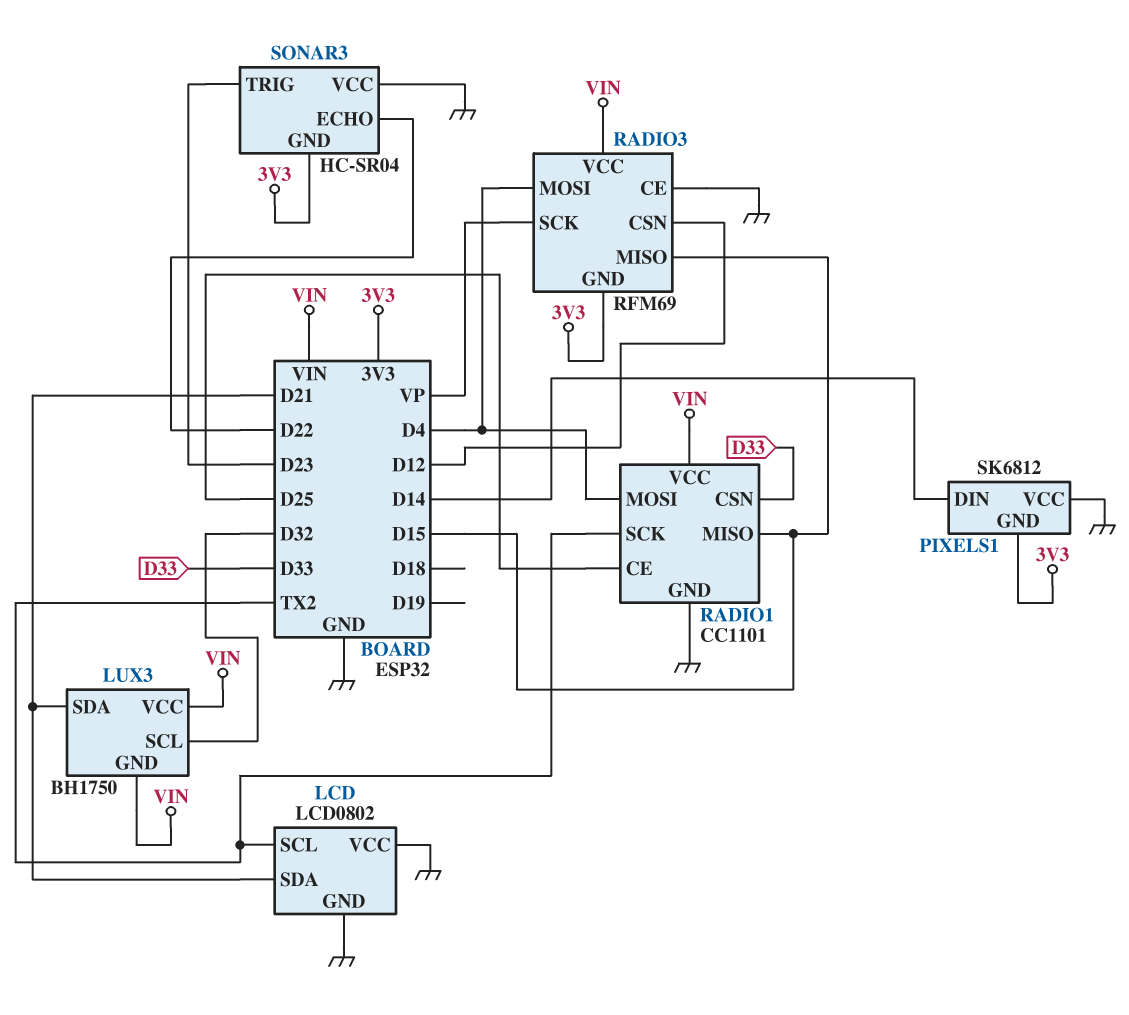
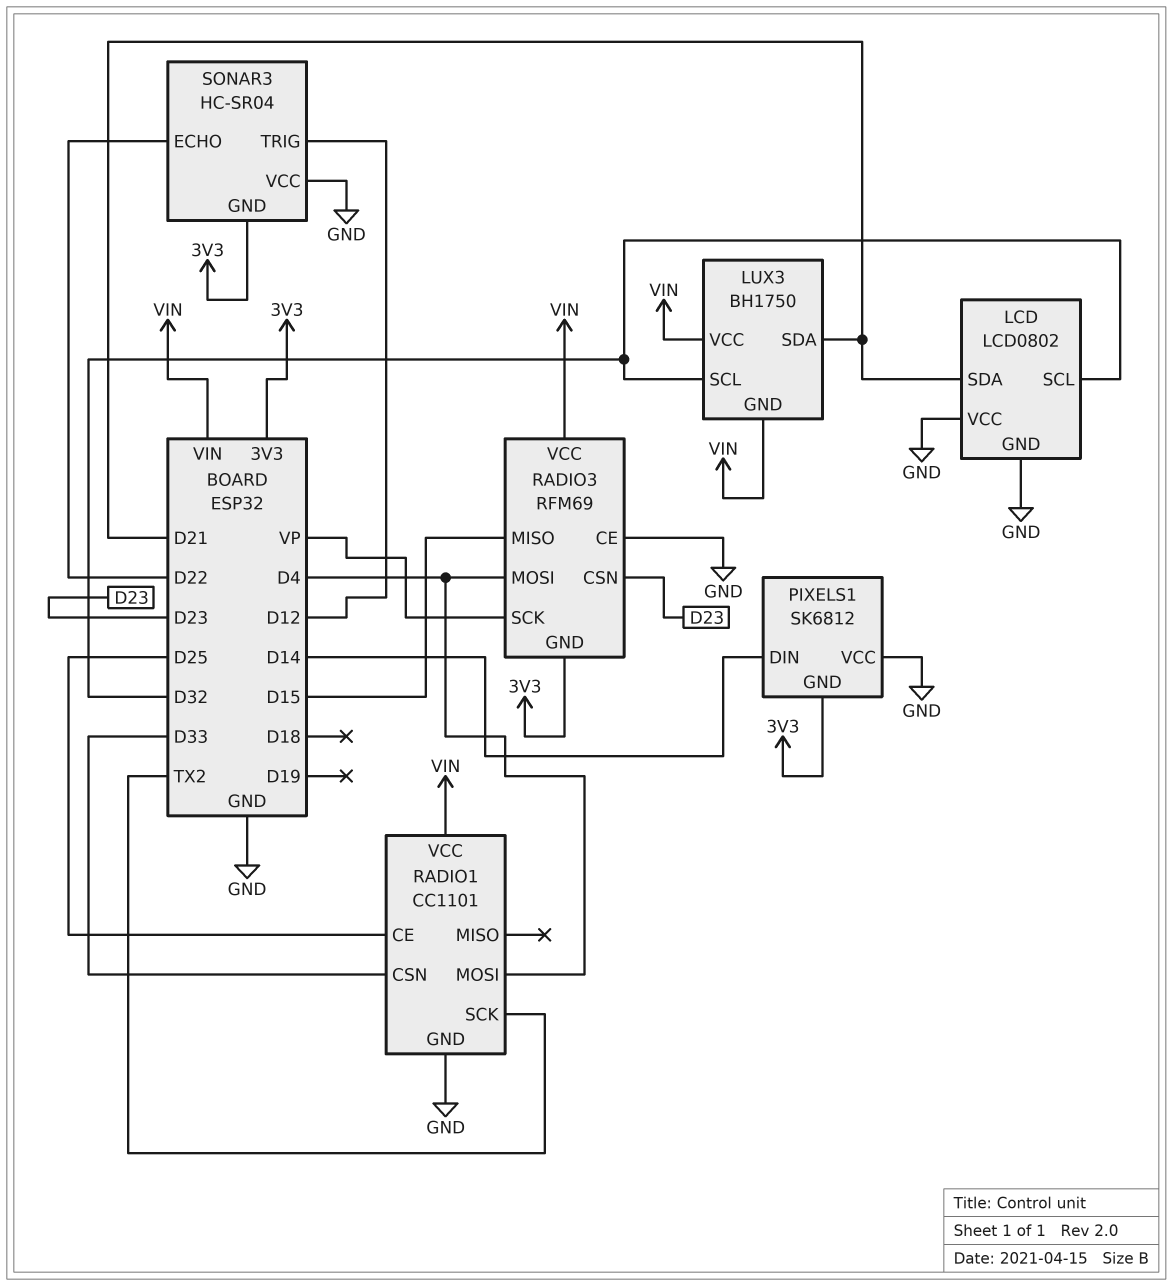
LCD pin SCL: TX2 -> D32
RADIO1 pin MISO: D15 -> none
RADIO3 pin CSN: D12 -> D23
SONAR3 pin TRIG: D23 -> D12

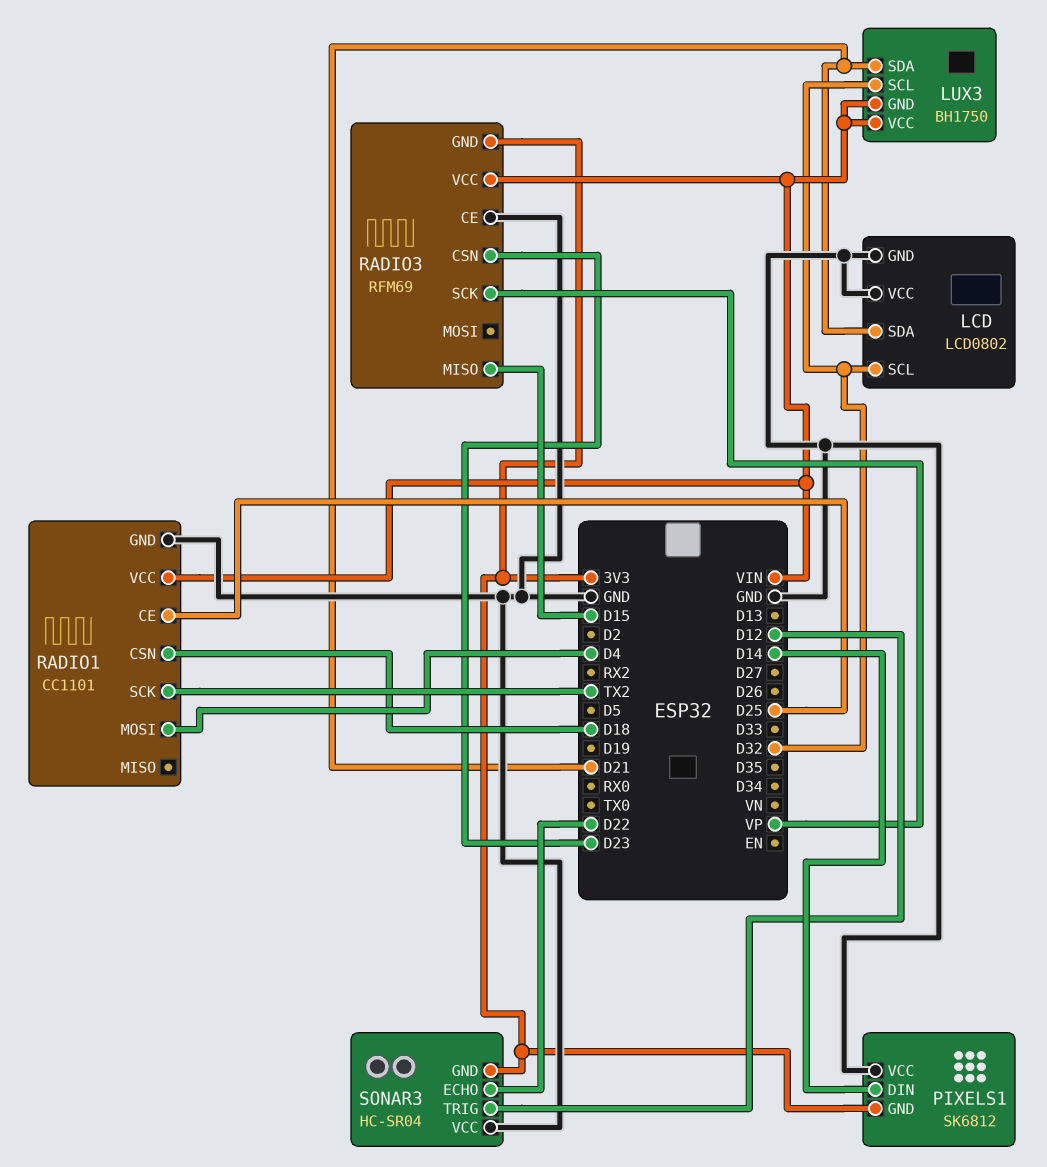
RADIO1 pin CSN: D33 -> D18
RADIO3 pin MOSI: D4 -> none

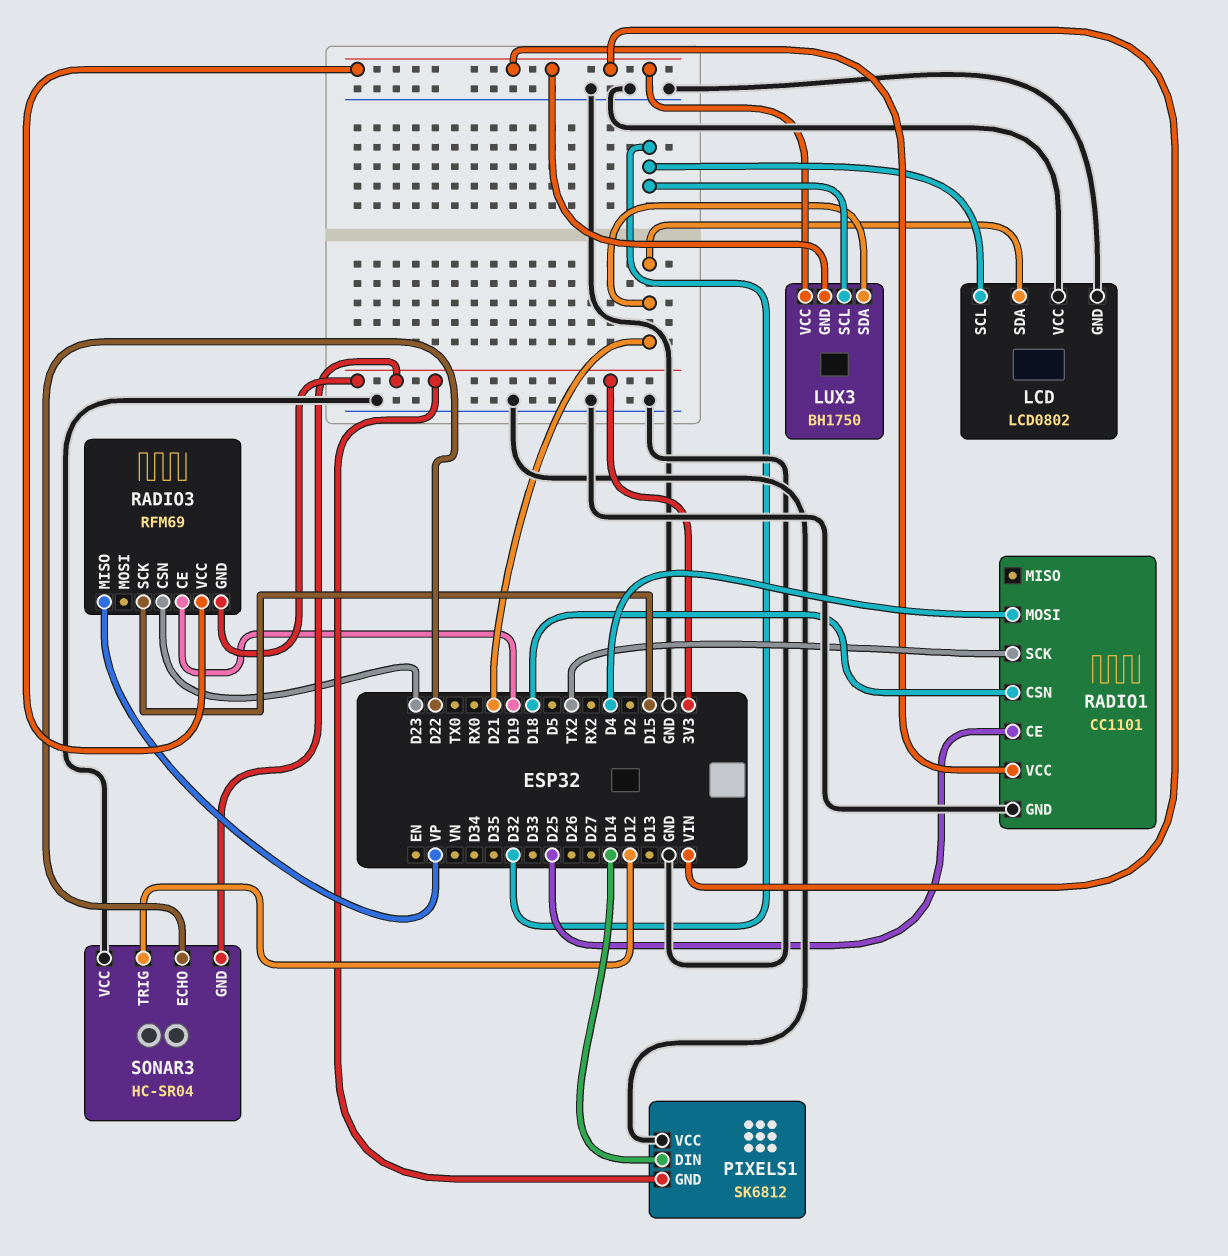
RADIO3 pin CE: GND -> D19
RADIO3 pin MISO: D15 -> VP
RADIO3 pin SCK: VP -> D15

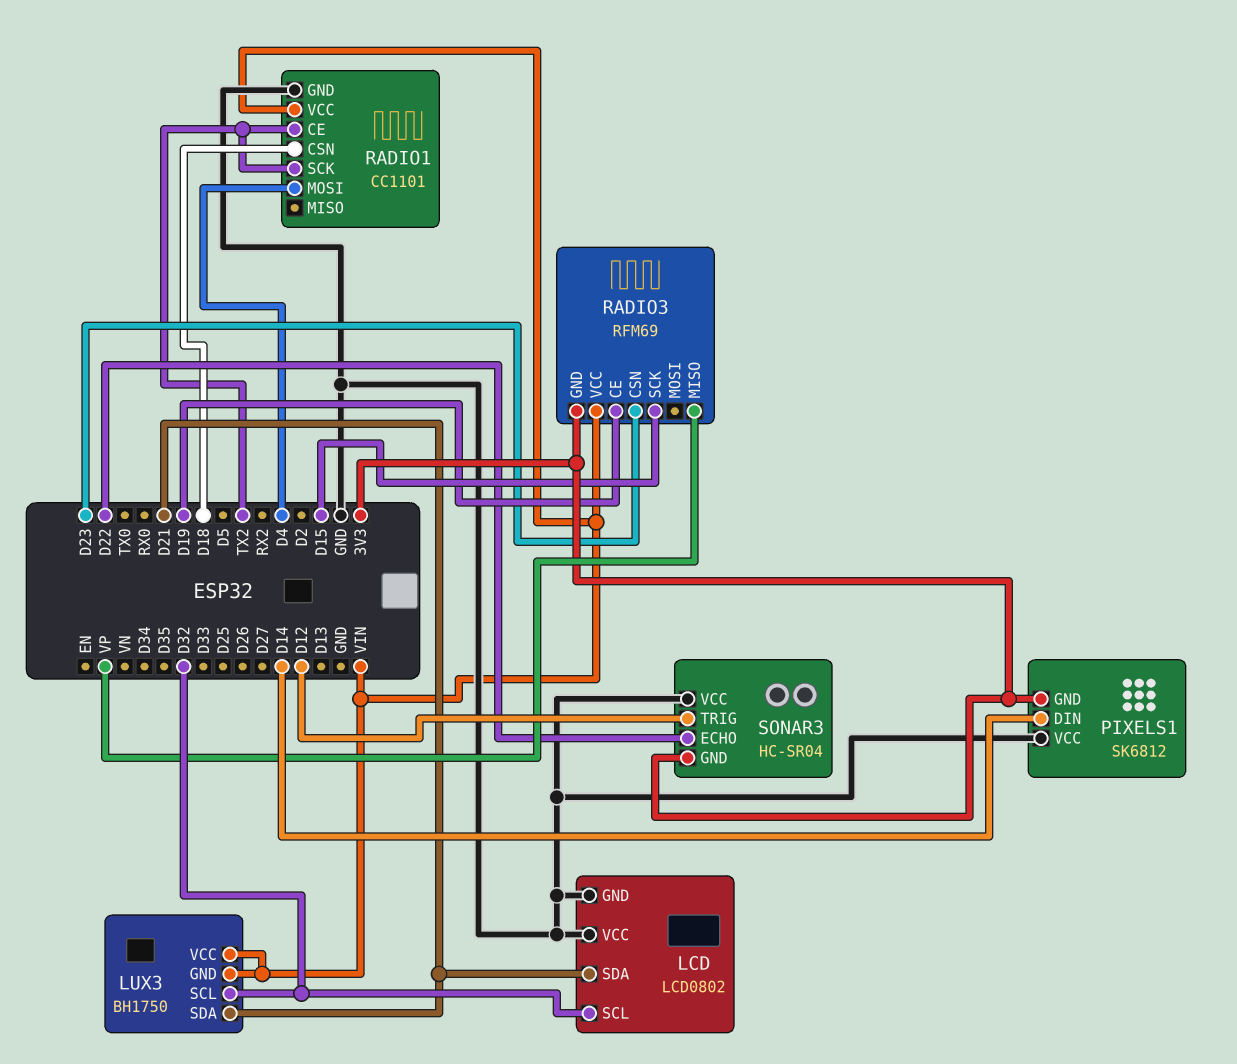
RADIO1 pin CE: D25 -> TX2

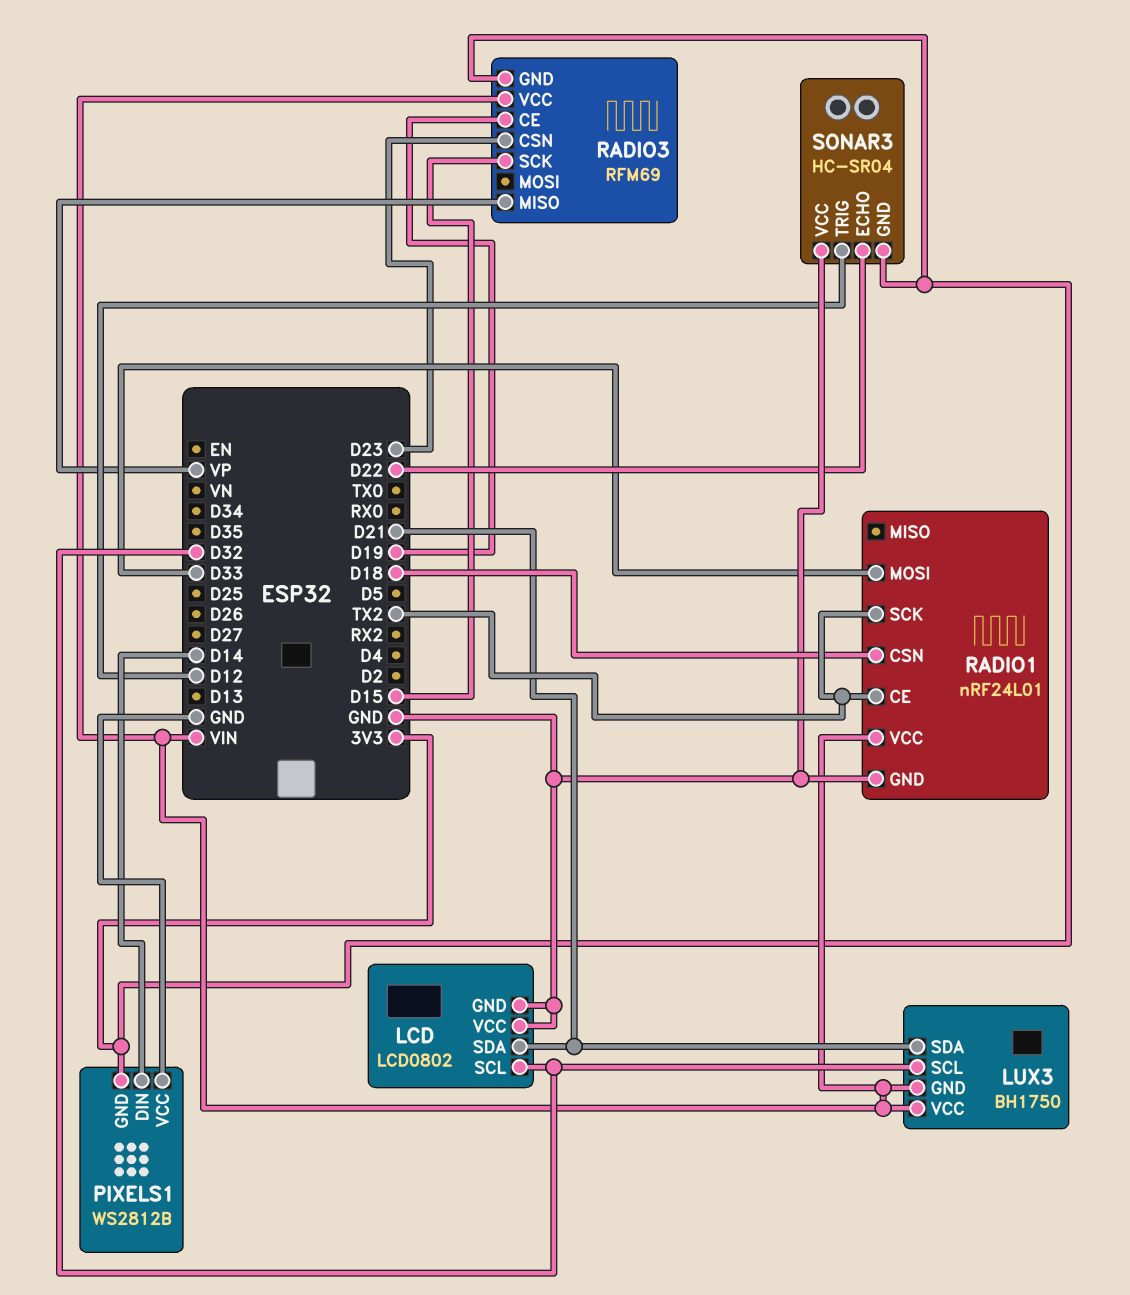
PIXELS1: SK6812 -> WS2812B
RADIO1: CC1101 -> nRF24L01
RADIO1 pin MOSI: D4 -> D33

